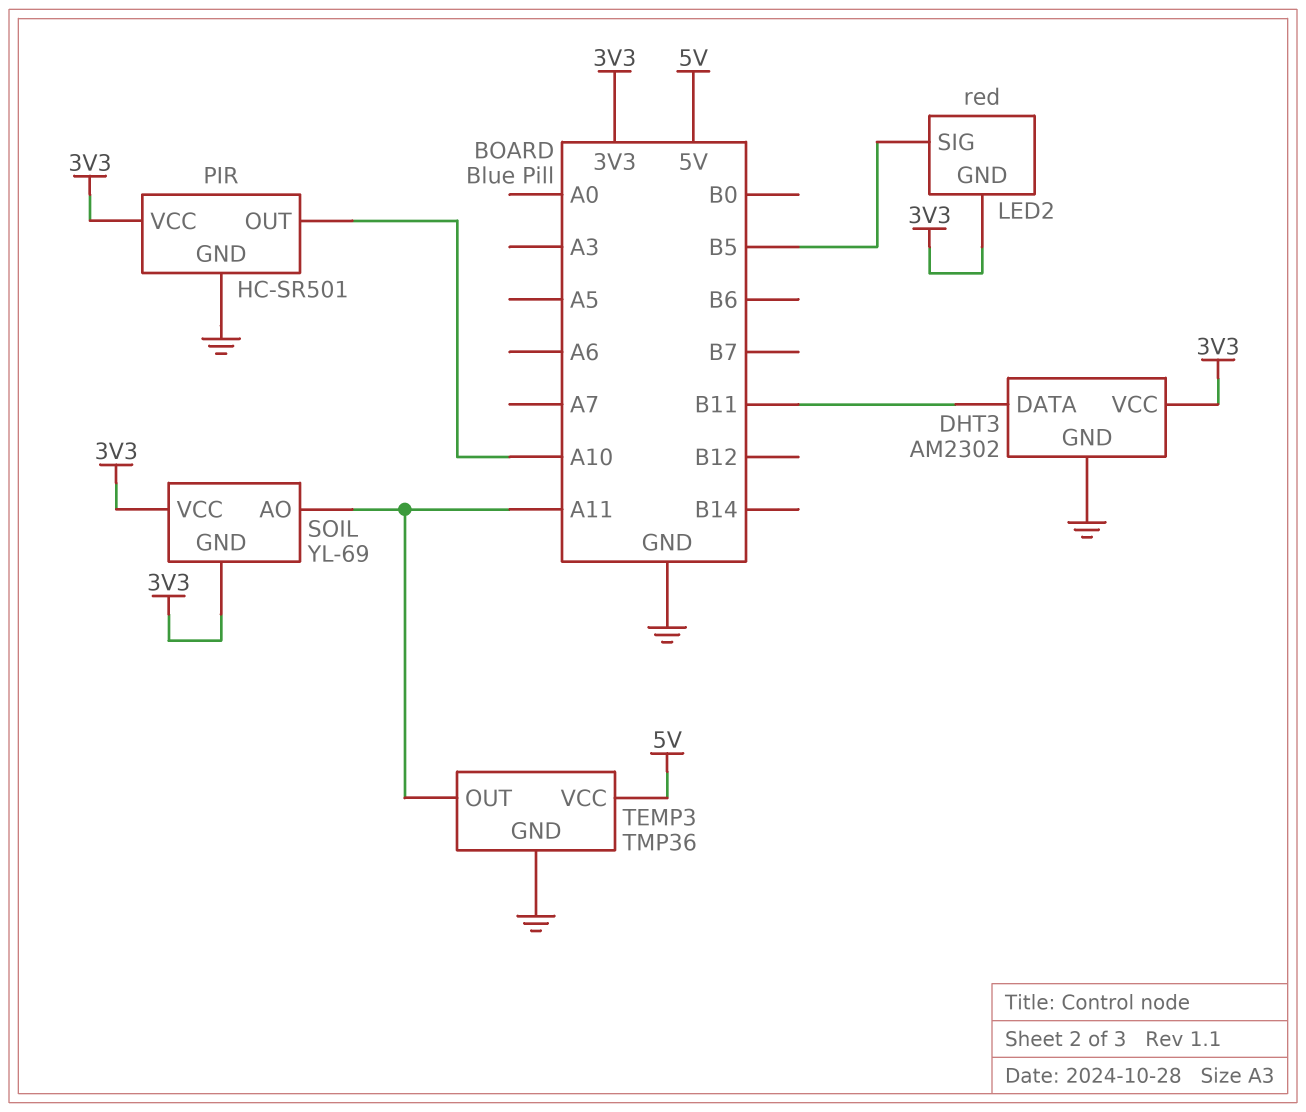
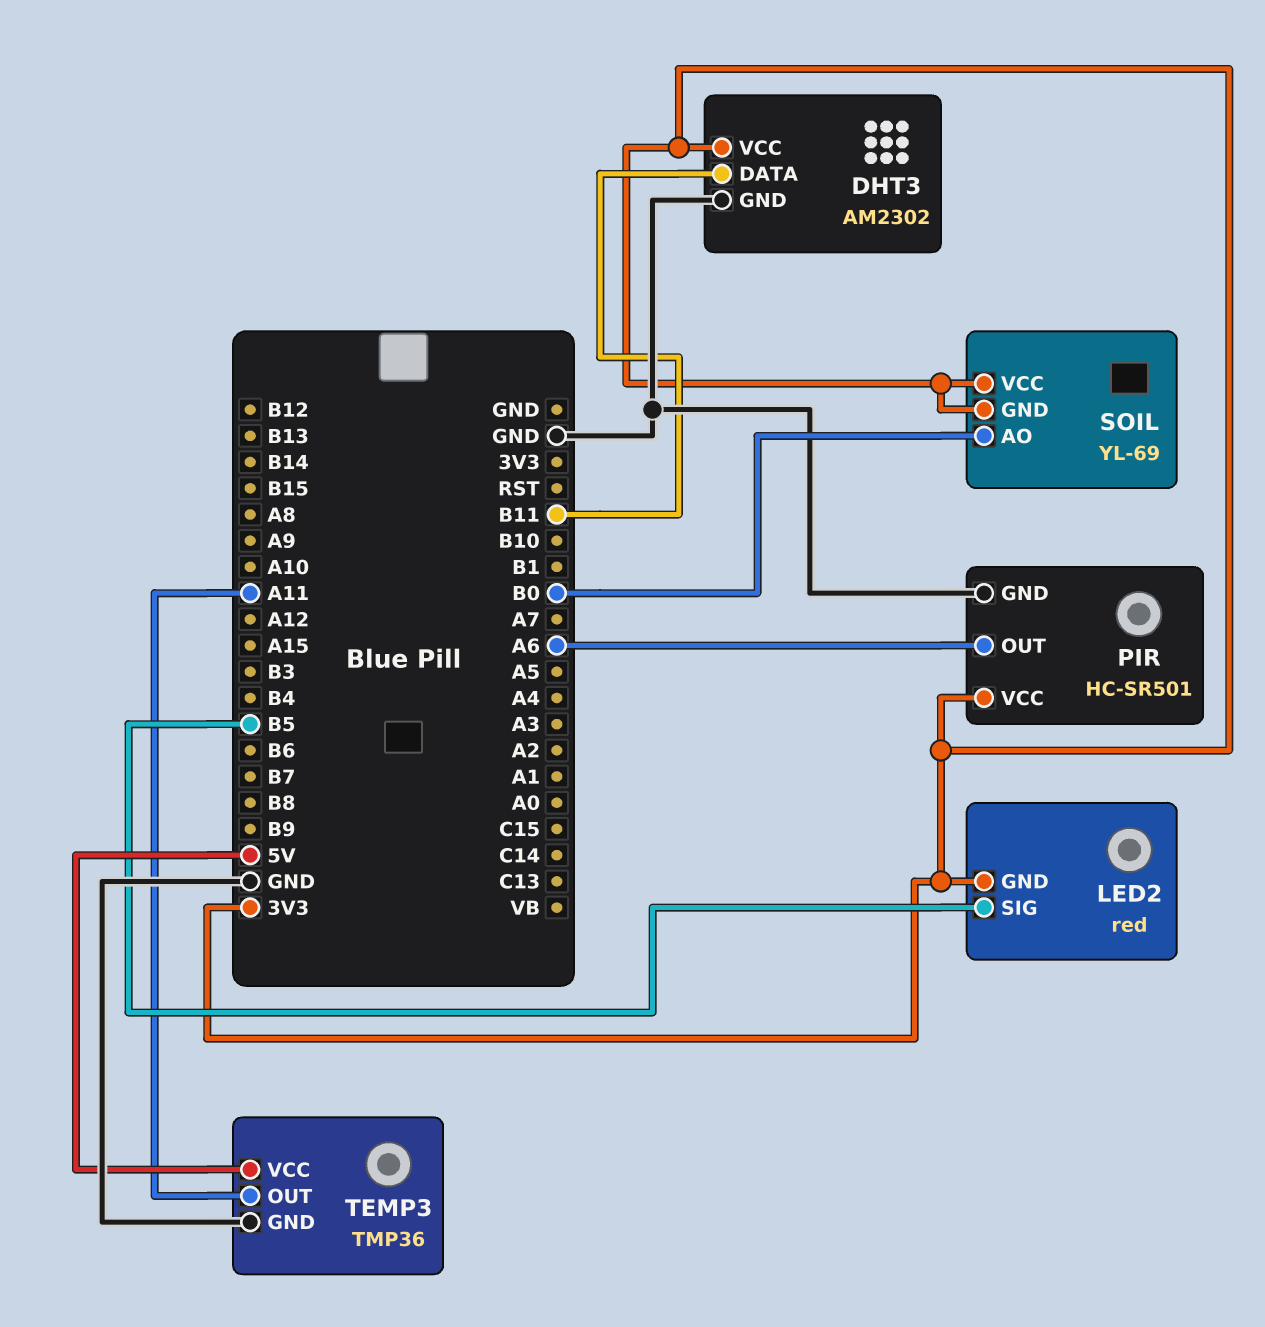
PIR pin OUT: A10 -> A6
SOIL pin AO: A11 -> B0

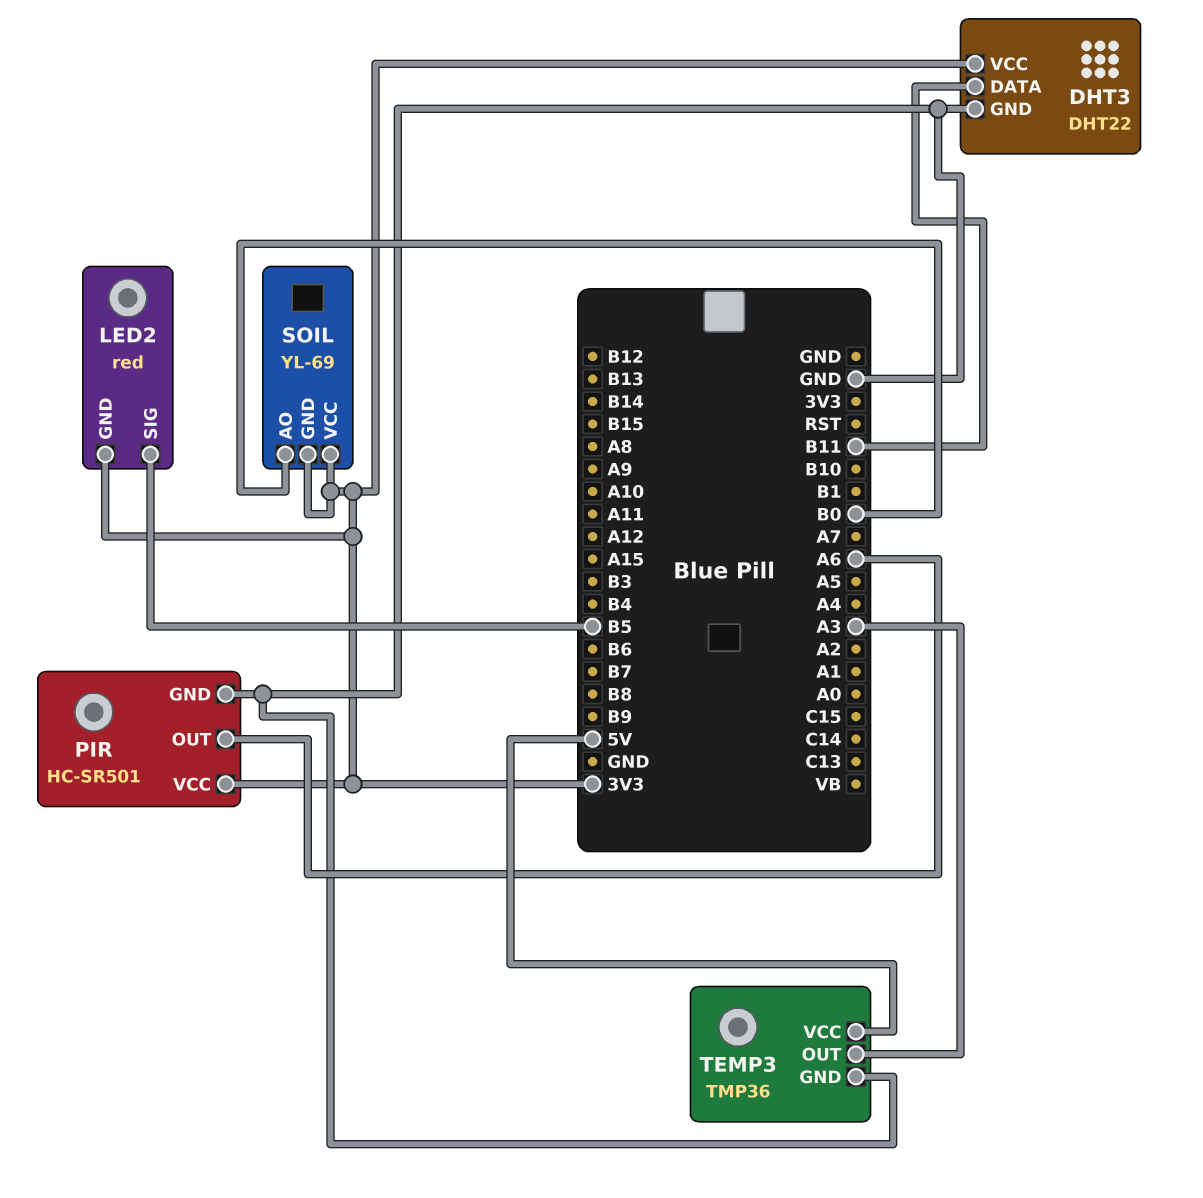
DHT3: AM2302 -> DHT22
TEMP3 pin OUT: A11 -> A3

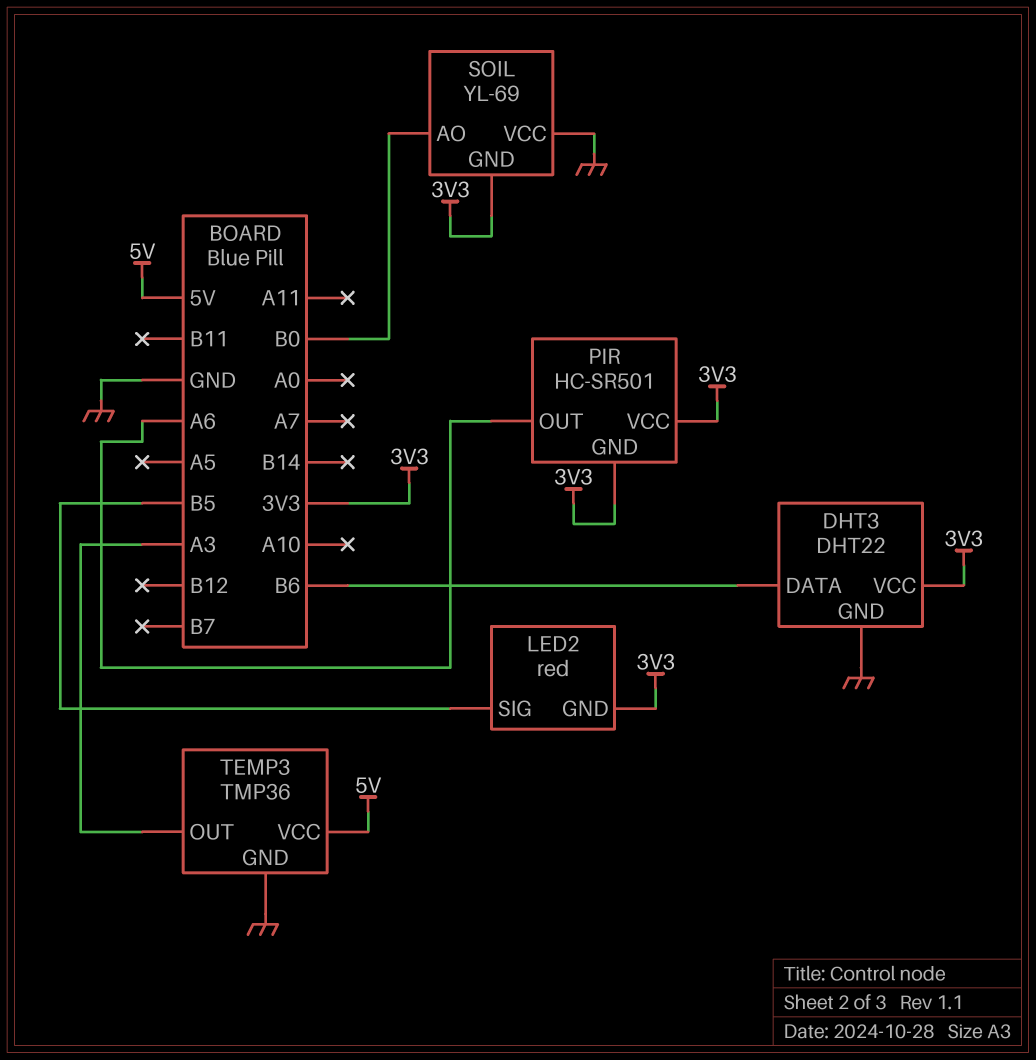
DHT3 pin DATA: B11 -> B6
PIR pin GND: GND -> 3V3
SOIL pin VCC: 3V3 -> GND

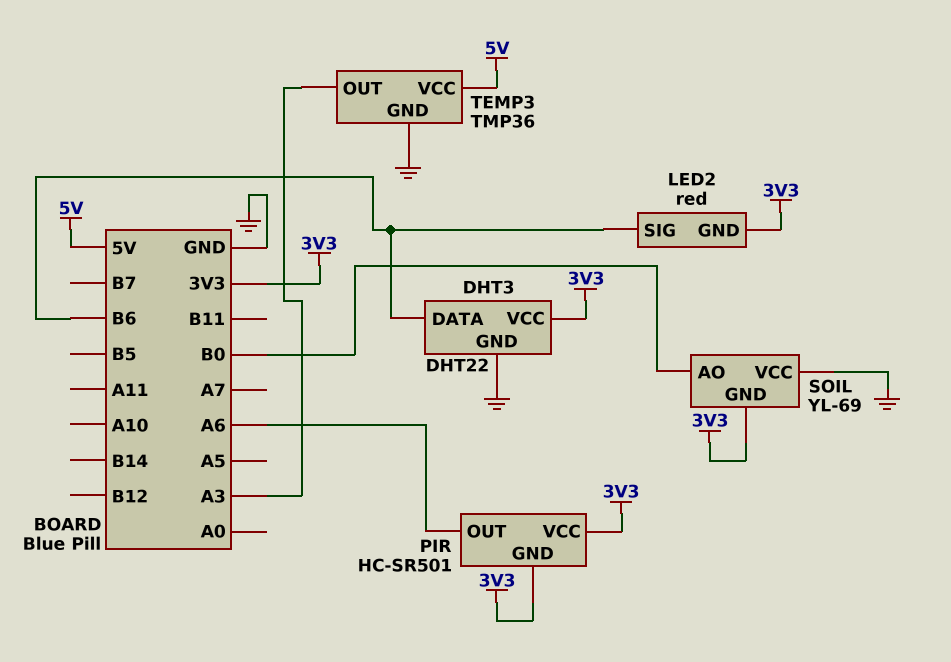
LED2 pin SIG: B5 -> B6

